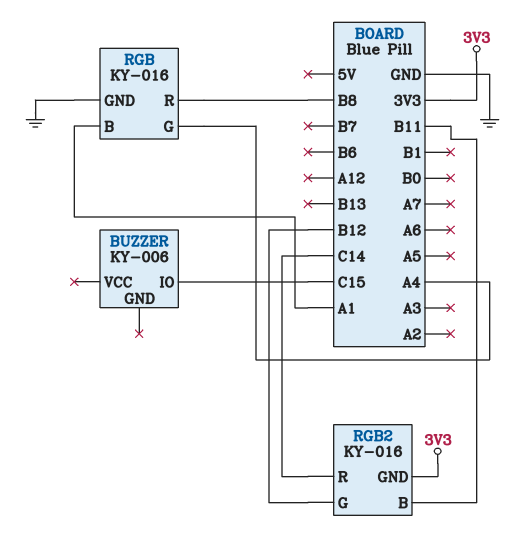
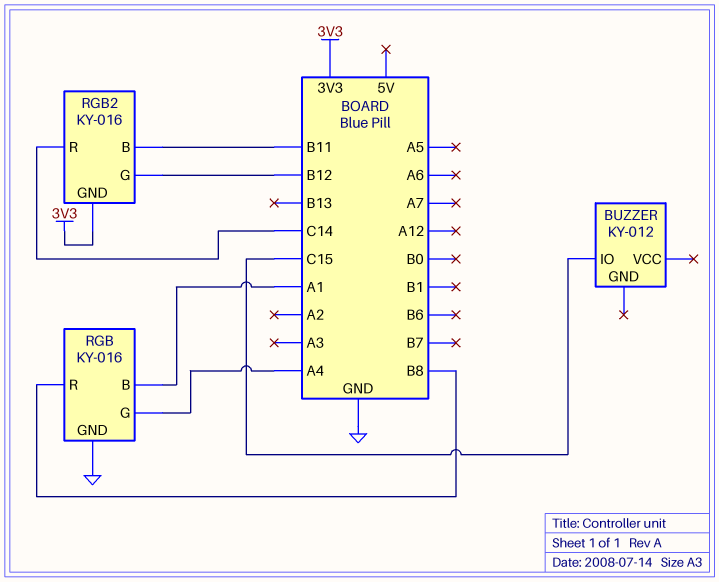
BUZZER: KY-006 -> KY-012

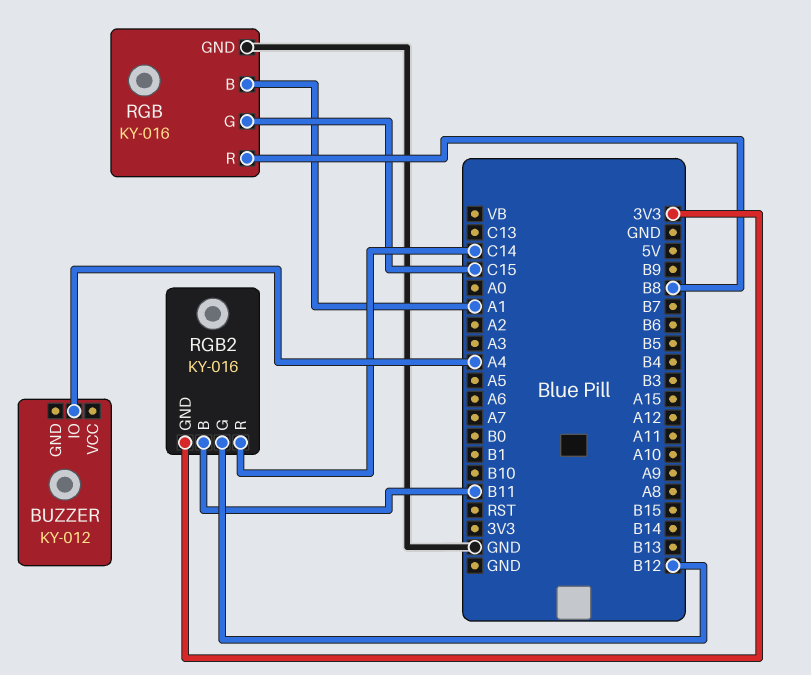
BUZZER pin IO: C15 -> A4
RGB pin G: A4 -> C15

